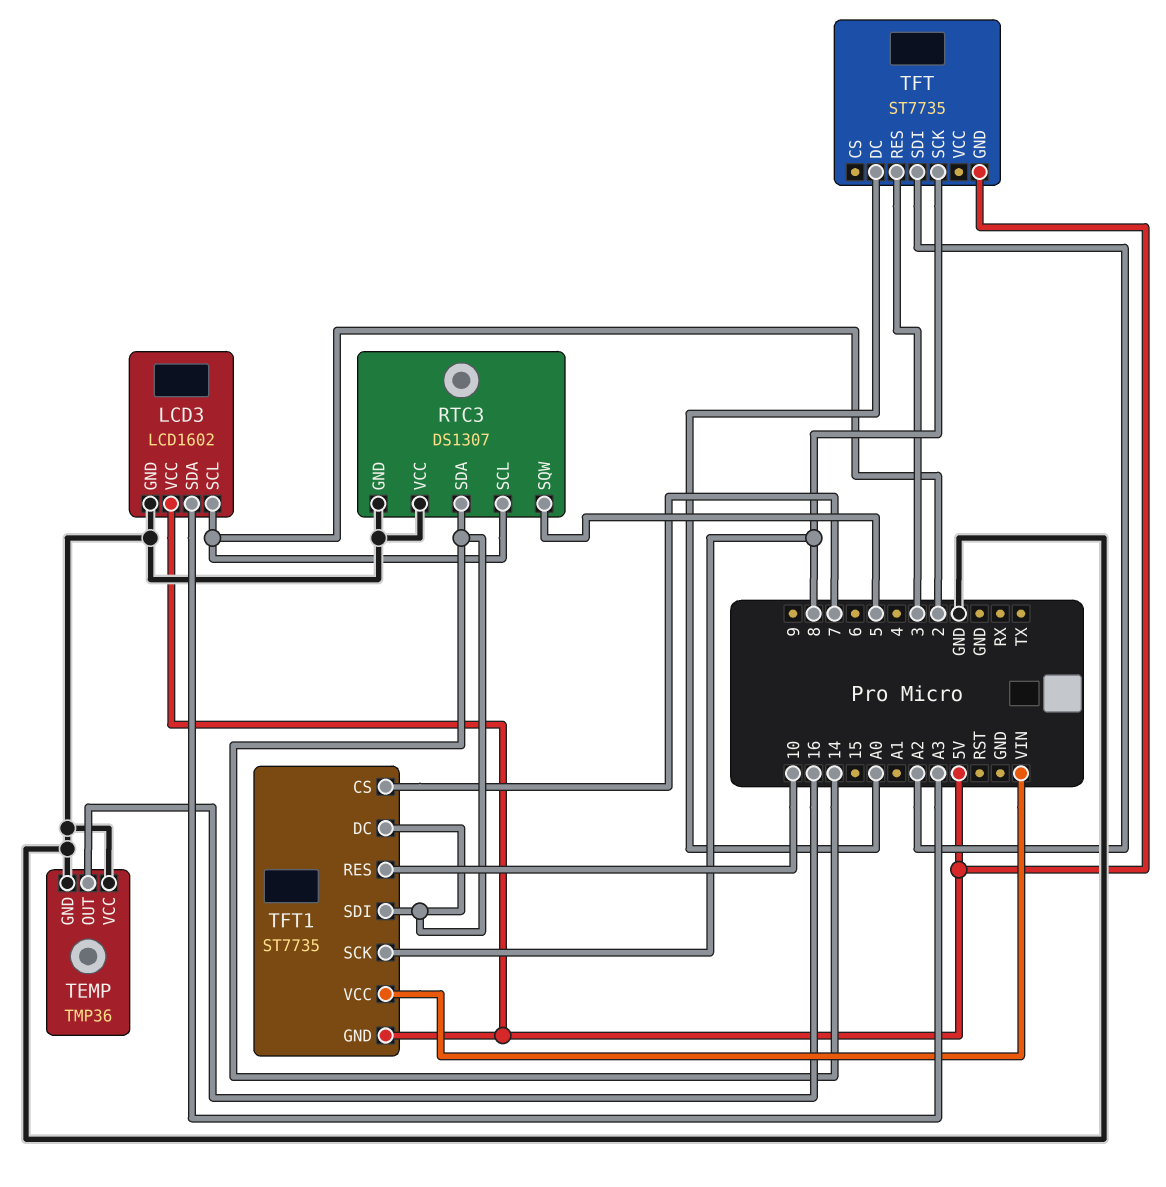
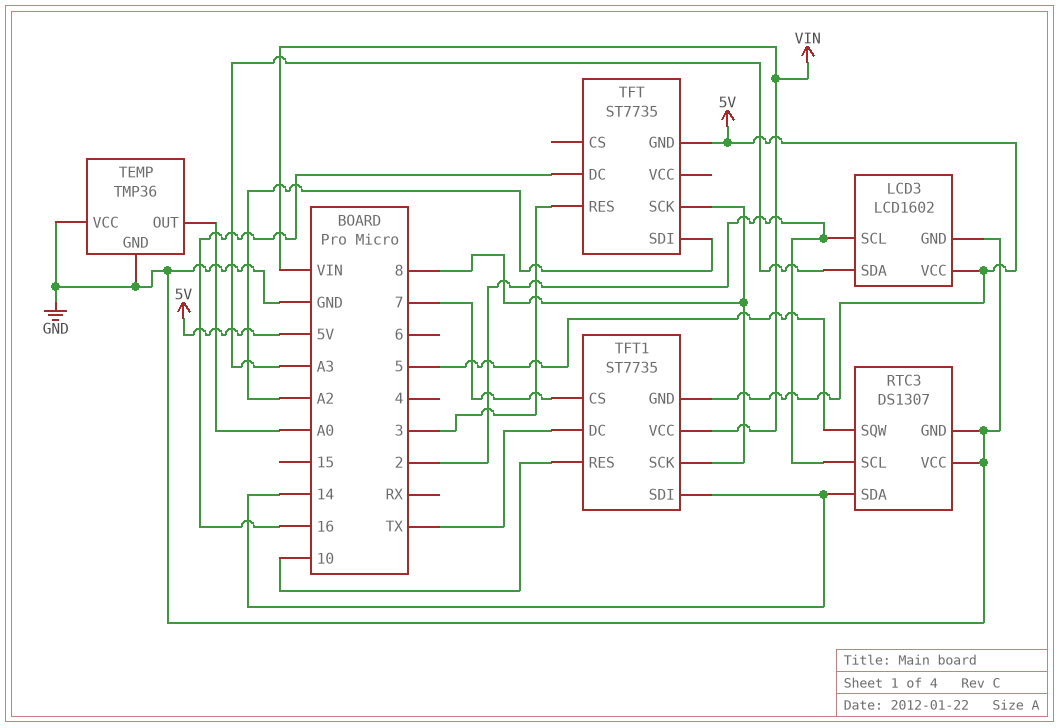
TEMP pin OUT: 16 -> A0
TFT pin DC: A0 -> 16
TFT1 pin DC: 14 -> TX

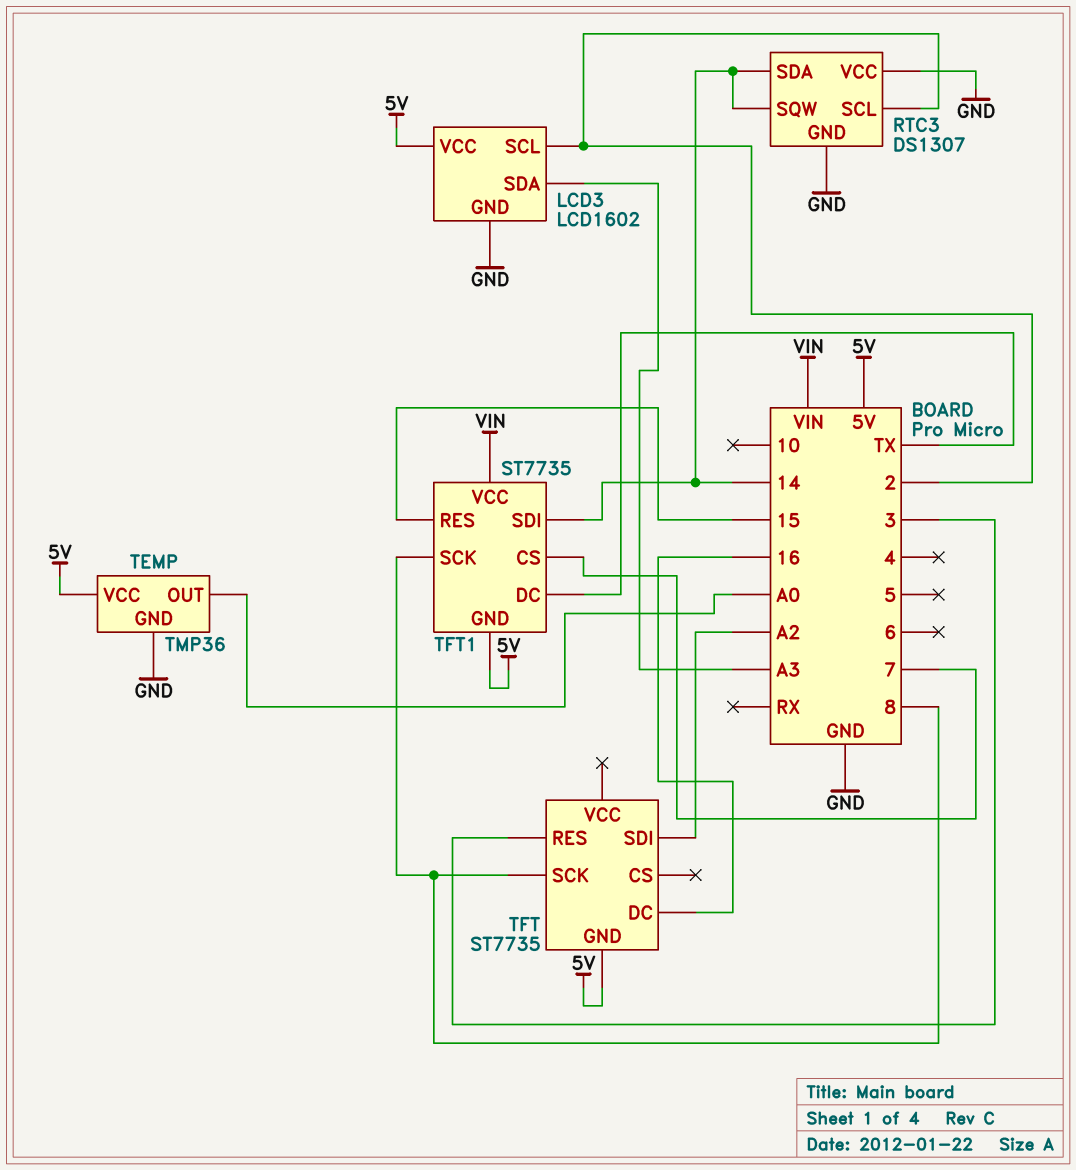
RTC3 pin SQW: 5 -> 14
TEMP pin VCC: GND -> 5V
TFT1 pin RES: 10 -> 15

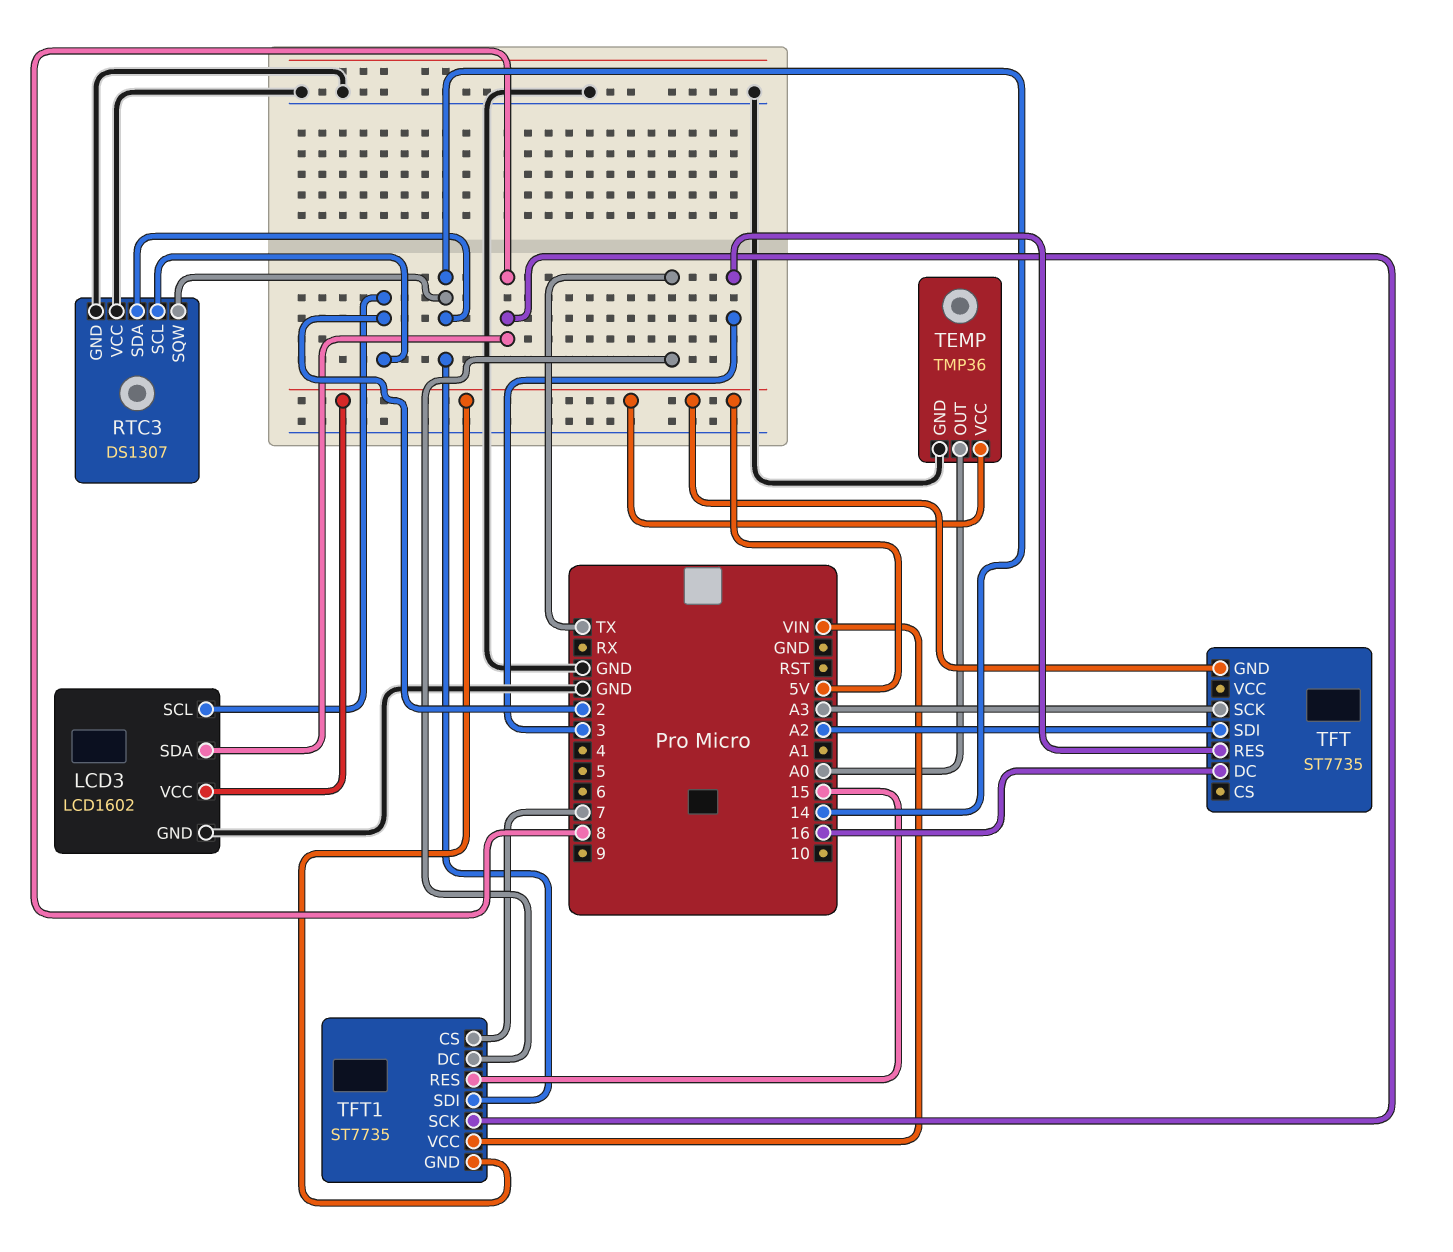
LCD3 pin SDA: A3 -> 8
TFT pin SCK: 8 -> A3

